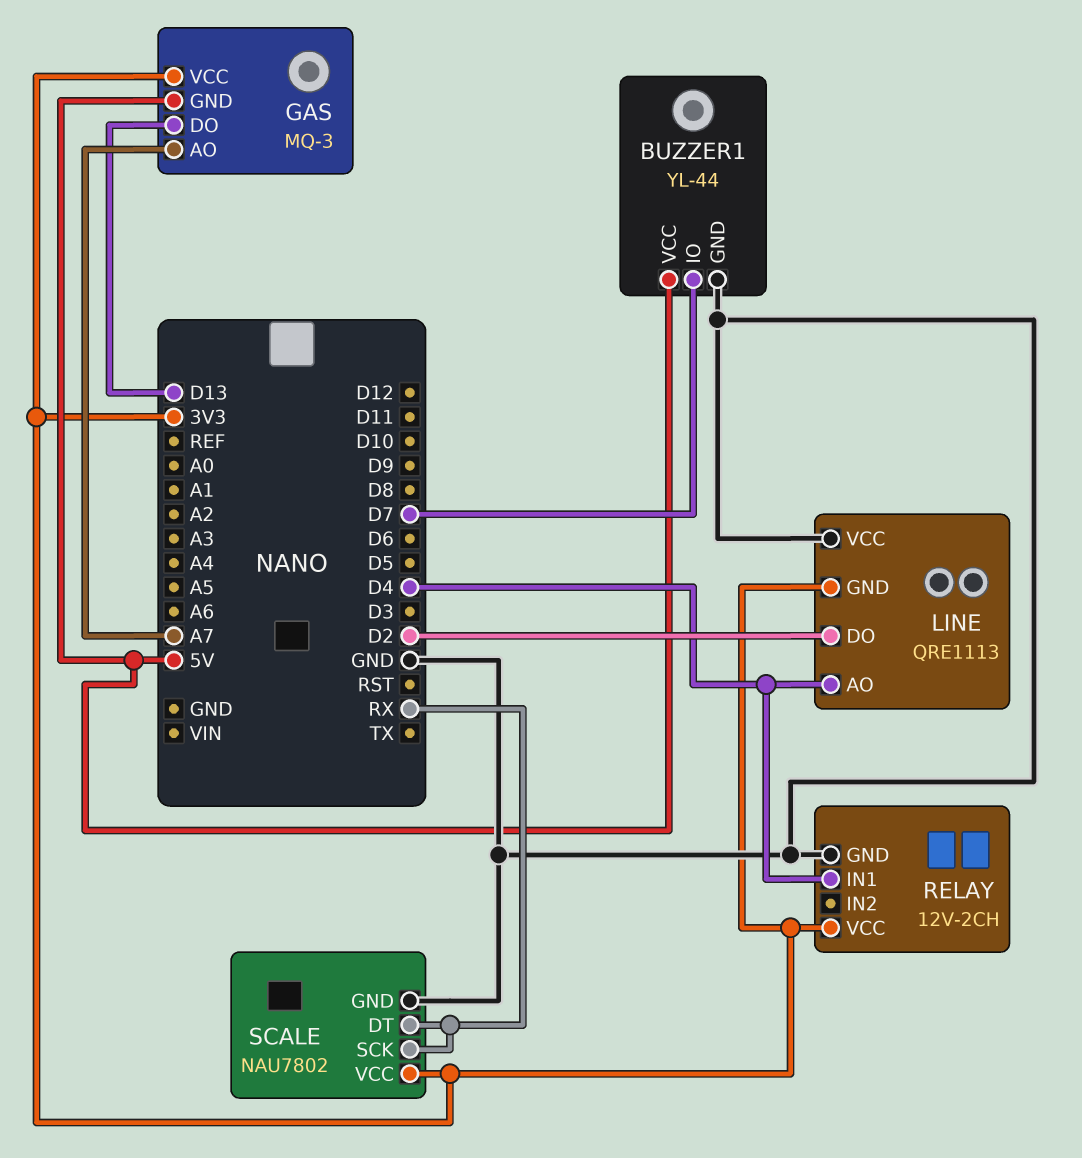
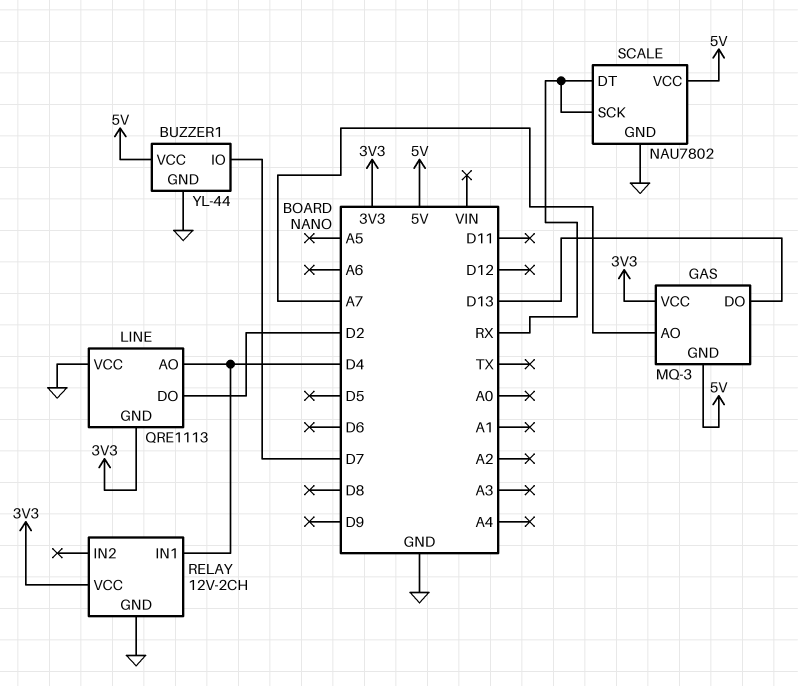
SCALE pin VCC: 3V3 -> 5V

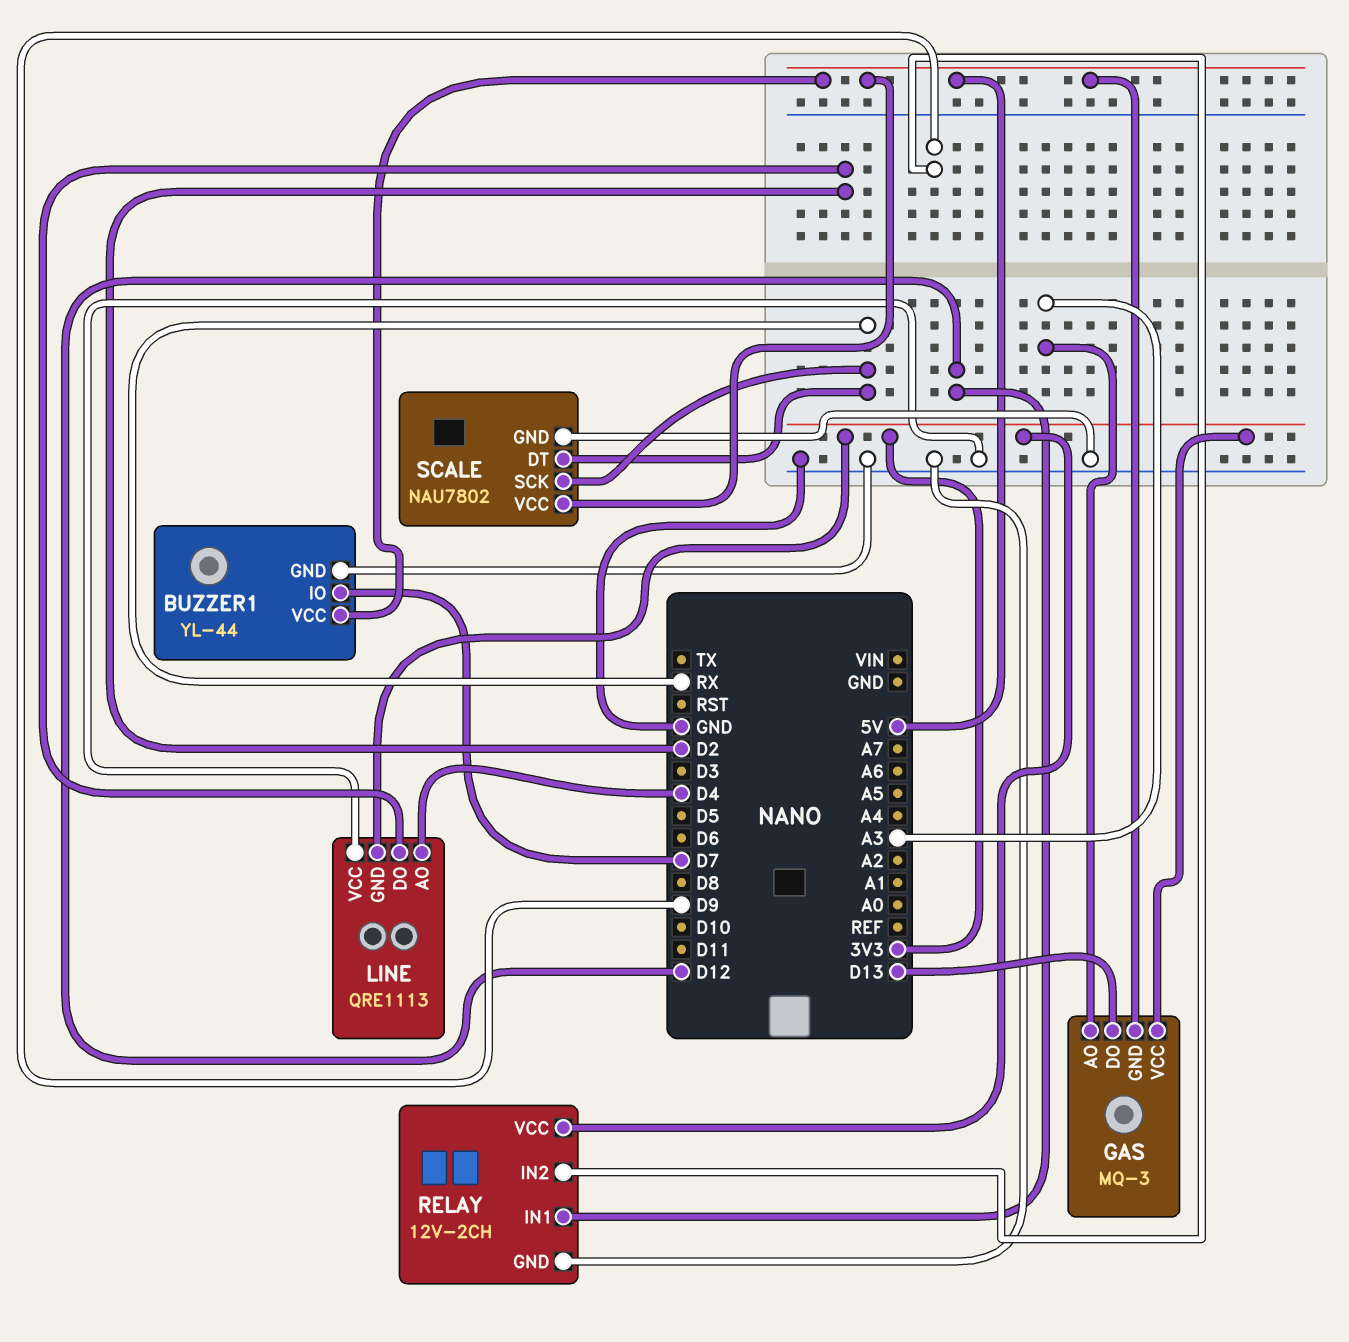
GAS pin AO: A7 -> A3
RELAY pin IN1: D4 -> D12
RELAY pin IN2: none -> D9

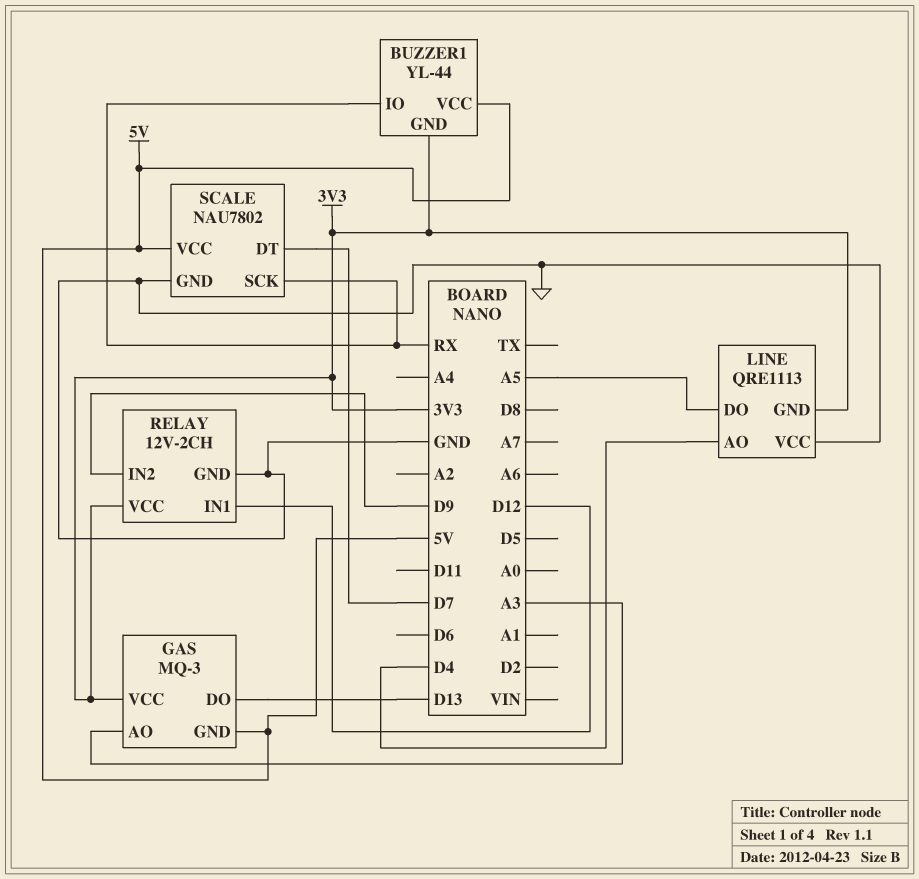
BUZZER1 pin GND: GND -> 3V3
BUZZER1 pin IO: D7 -> RX
LINE pin DO: D2 -> A5
SCALE pin DT: RX -> D7

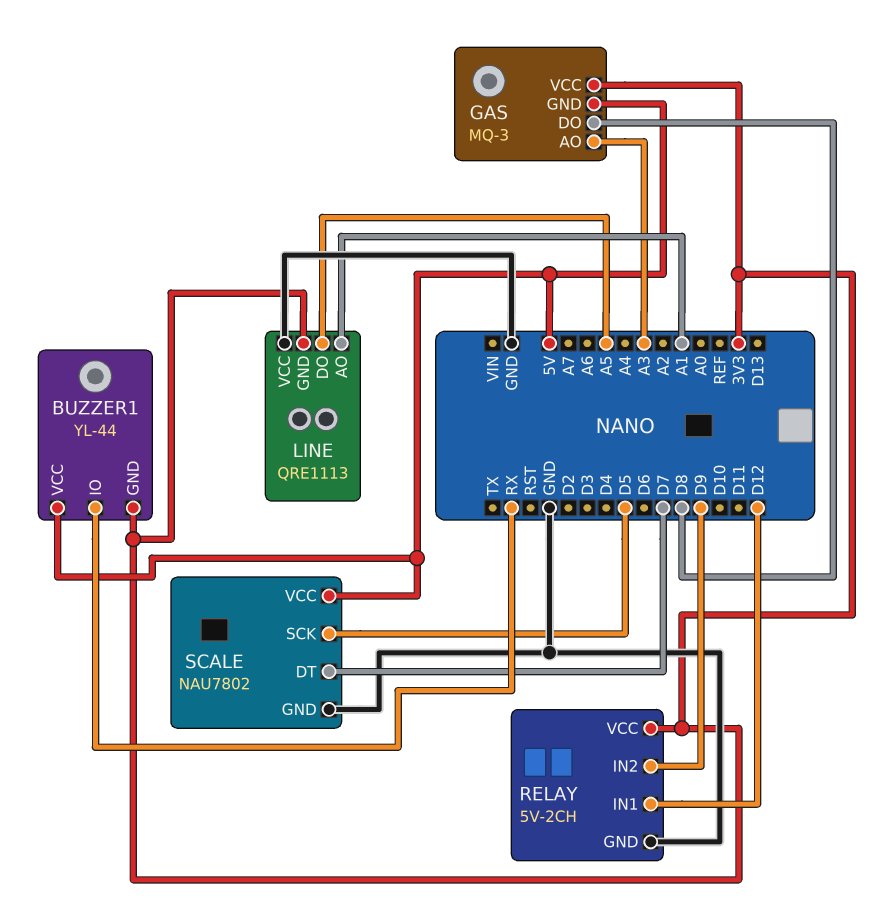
GAS pin DO: D13 -> D8
LINE pin AO: D4 -> A1
RELAY: 12V-2CH -> 5V-2CH
SCALE pin SCK: RX -> D5

